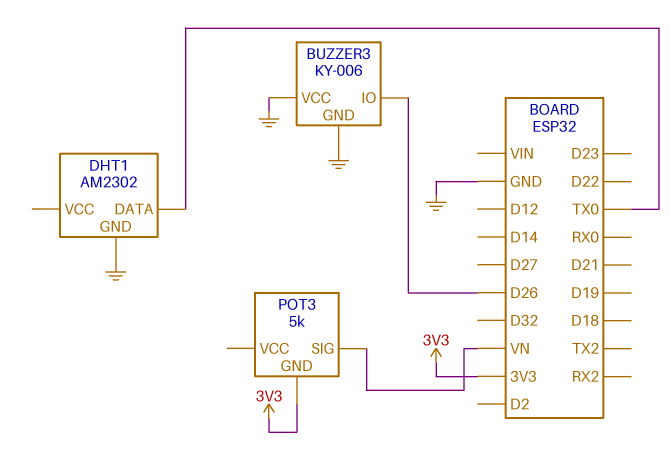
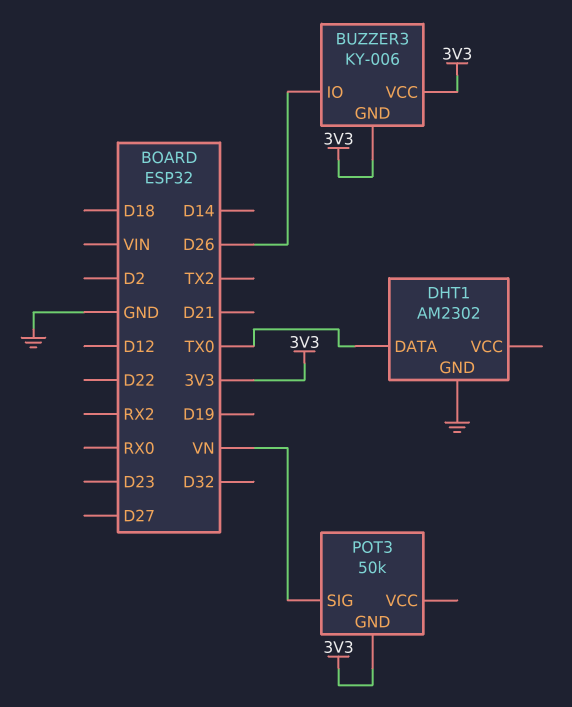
BUZZER3 pin GND: GND -> 3V3
BUZZER3 pin VCC: GND -> 3V3
POT3: 5k -> 50k

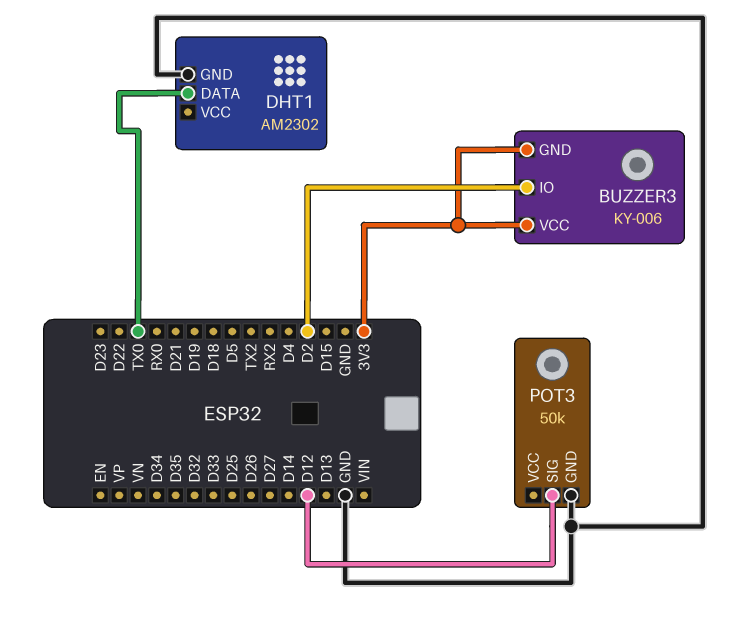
BUZZER3 pin IO: D26 -> D2
POT3 pin GND: 3V3 -> GND
POT3 pin SIG: VN -> D12

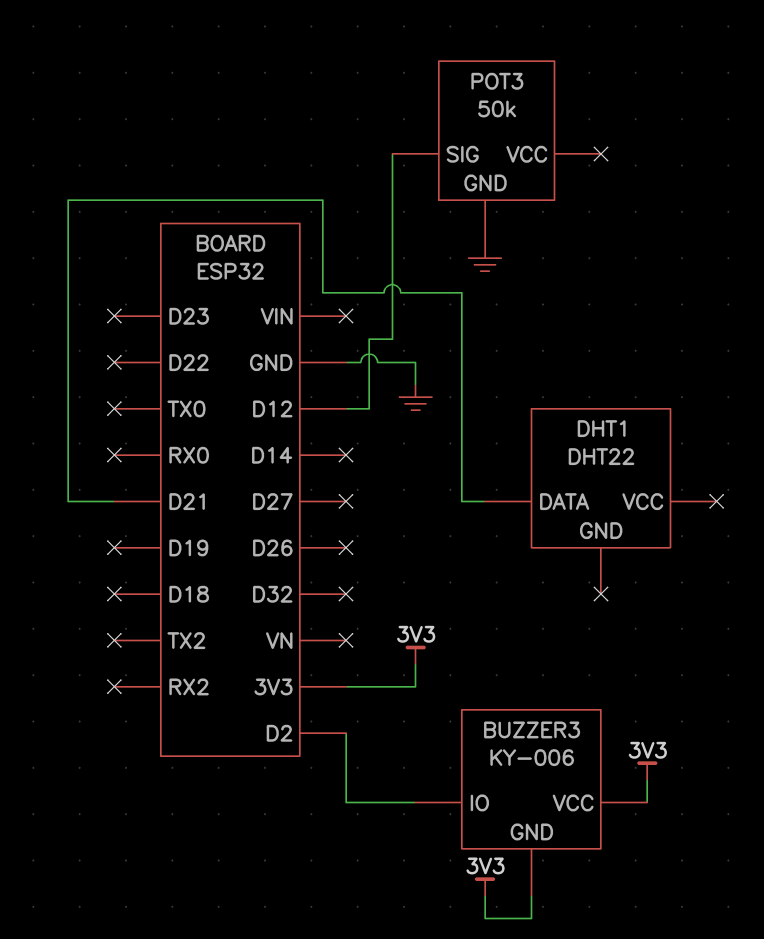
DHT1: AM2302 -> DHT22
DHT1 pin DATA: TX0 -> D21
DHT1 pin GND: GND -> none

